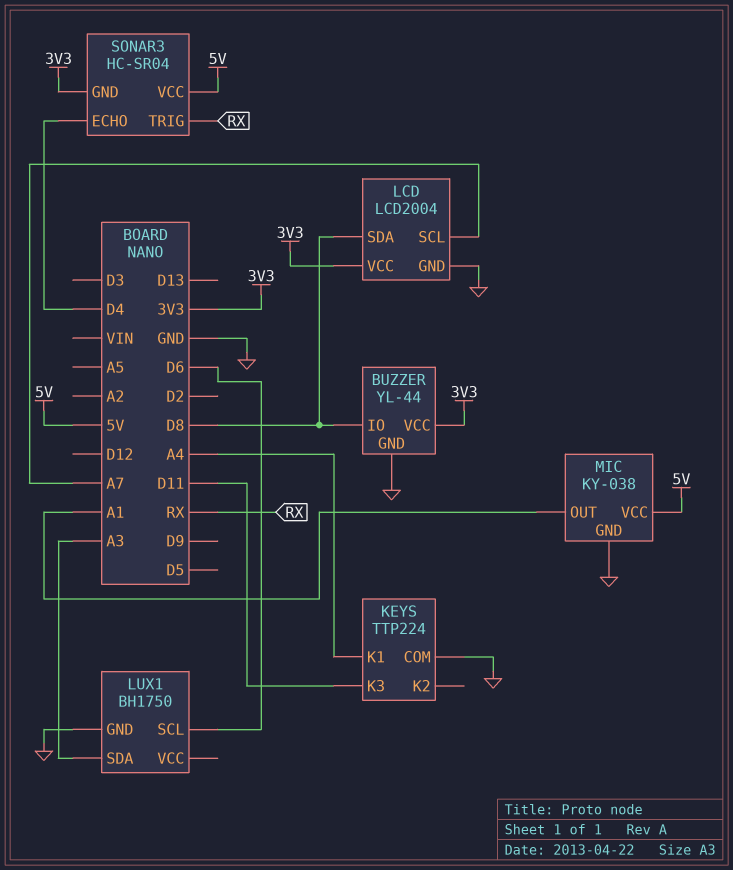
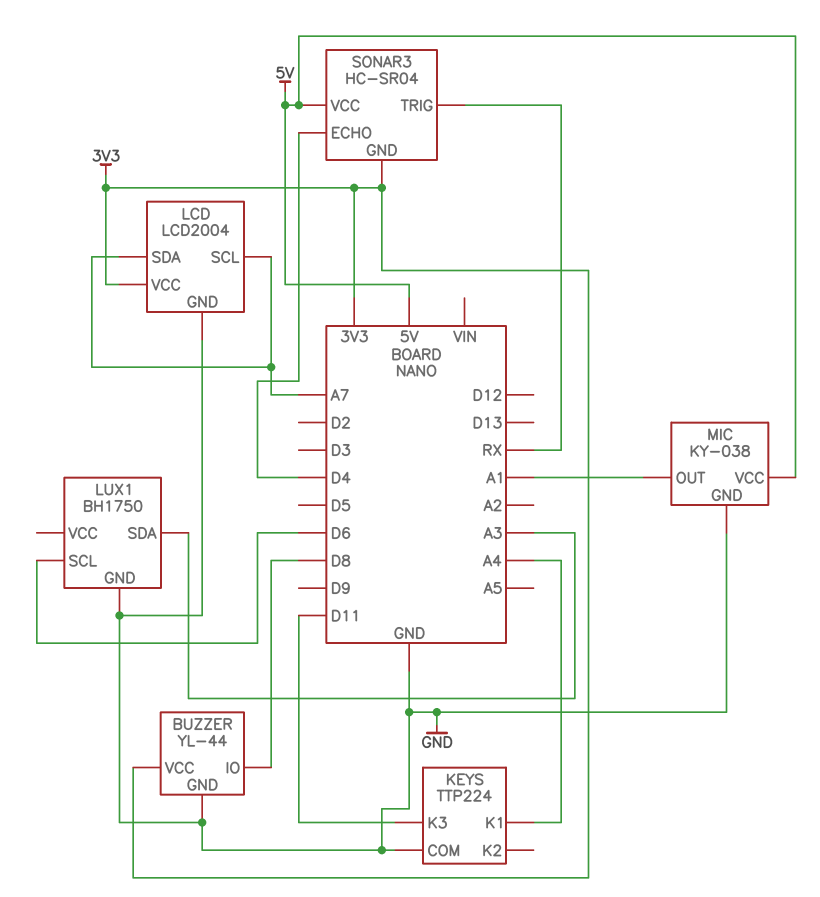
LCD pin SDA: D8 -> A7

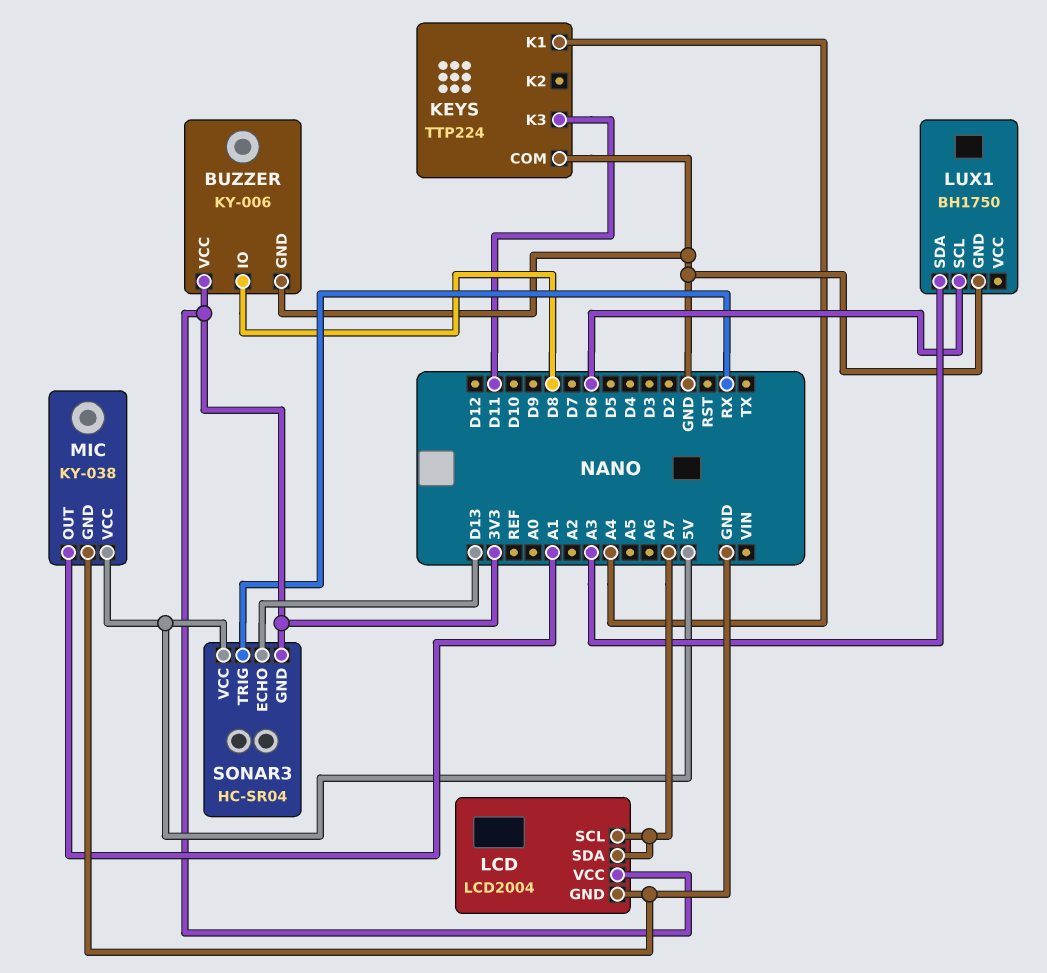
BUZZER: YL-44 -> KY-006
SONAR3 pin ECHO: D4 -> D13

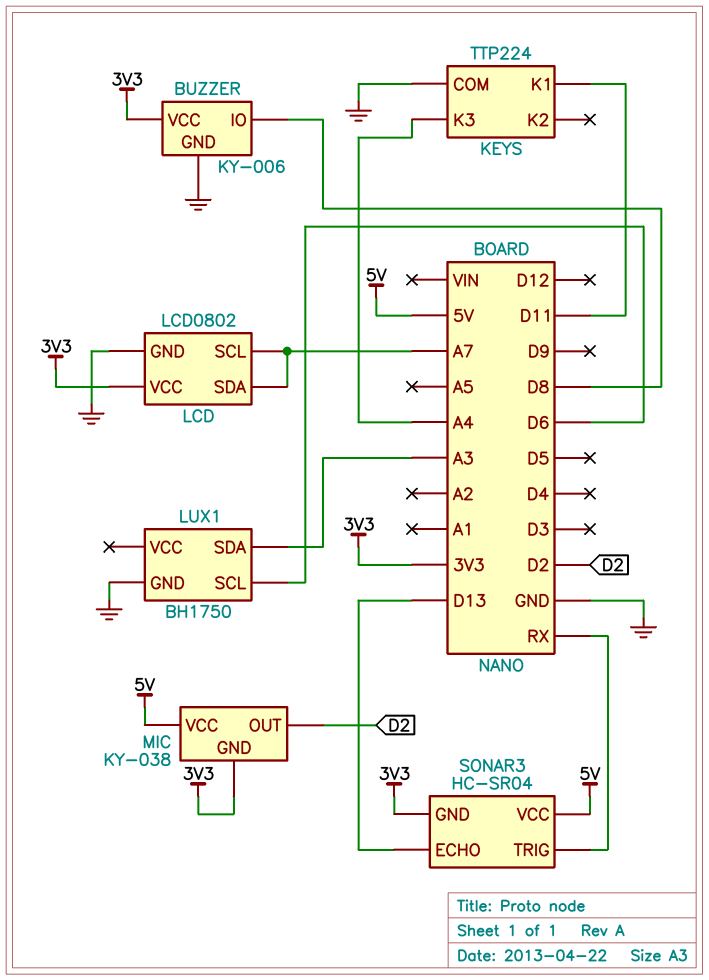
KEYS pin K1: A4 -> D11
KEYS pin K3: D11 -> A4
LCD: LCD2004 -> LCD0802
MIC pin GND: GND -> 3V3
MIC pin OUT: A1 -> D2

